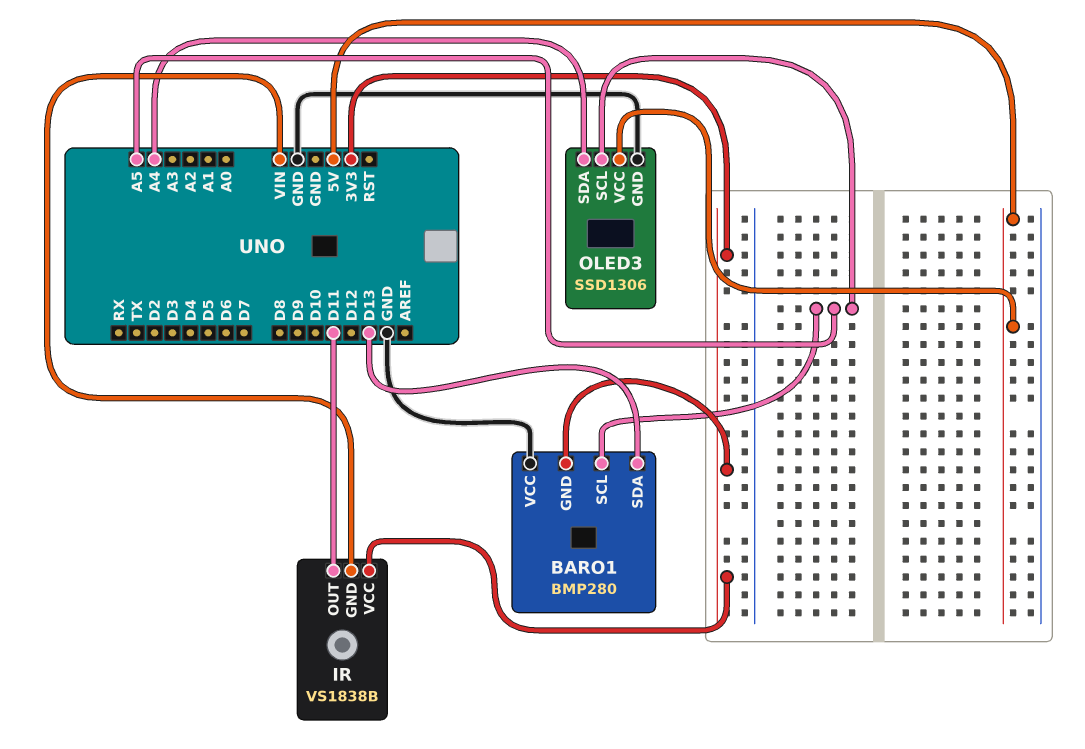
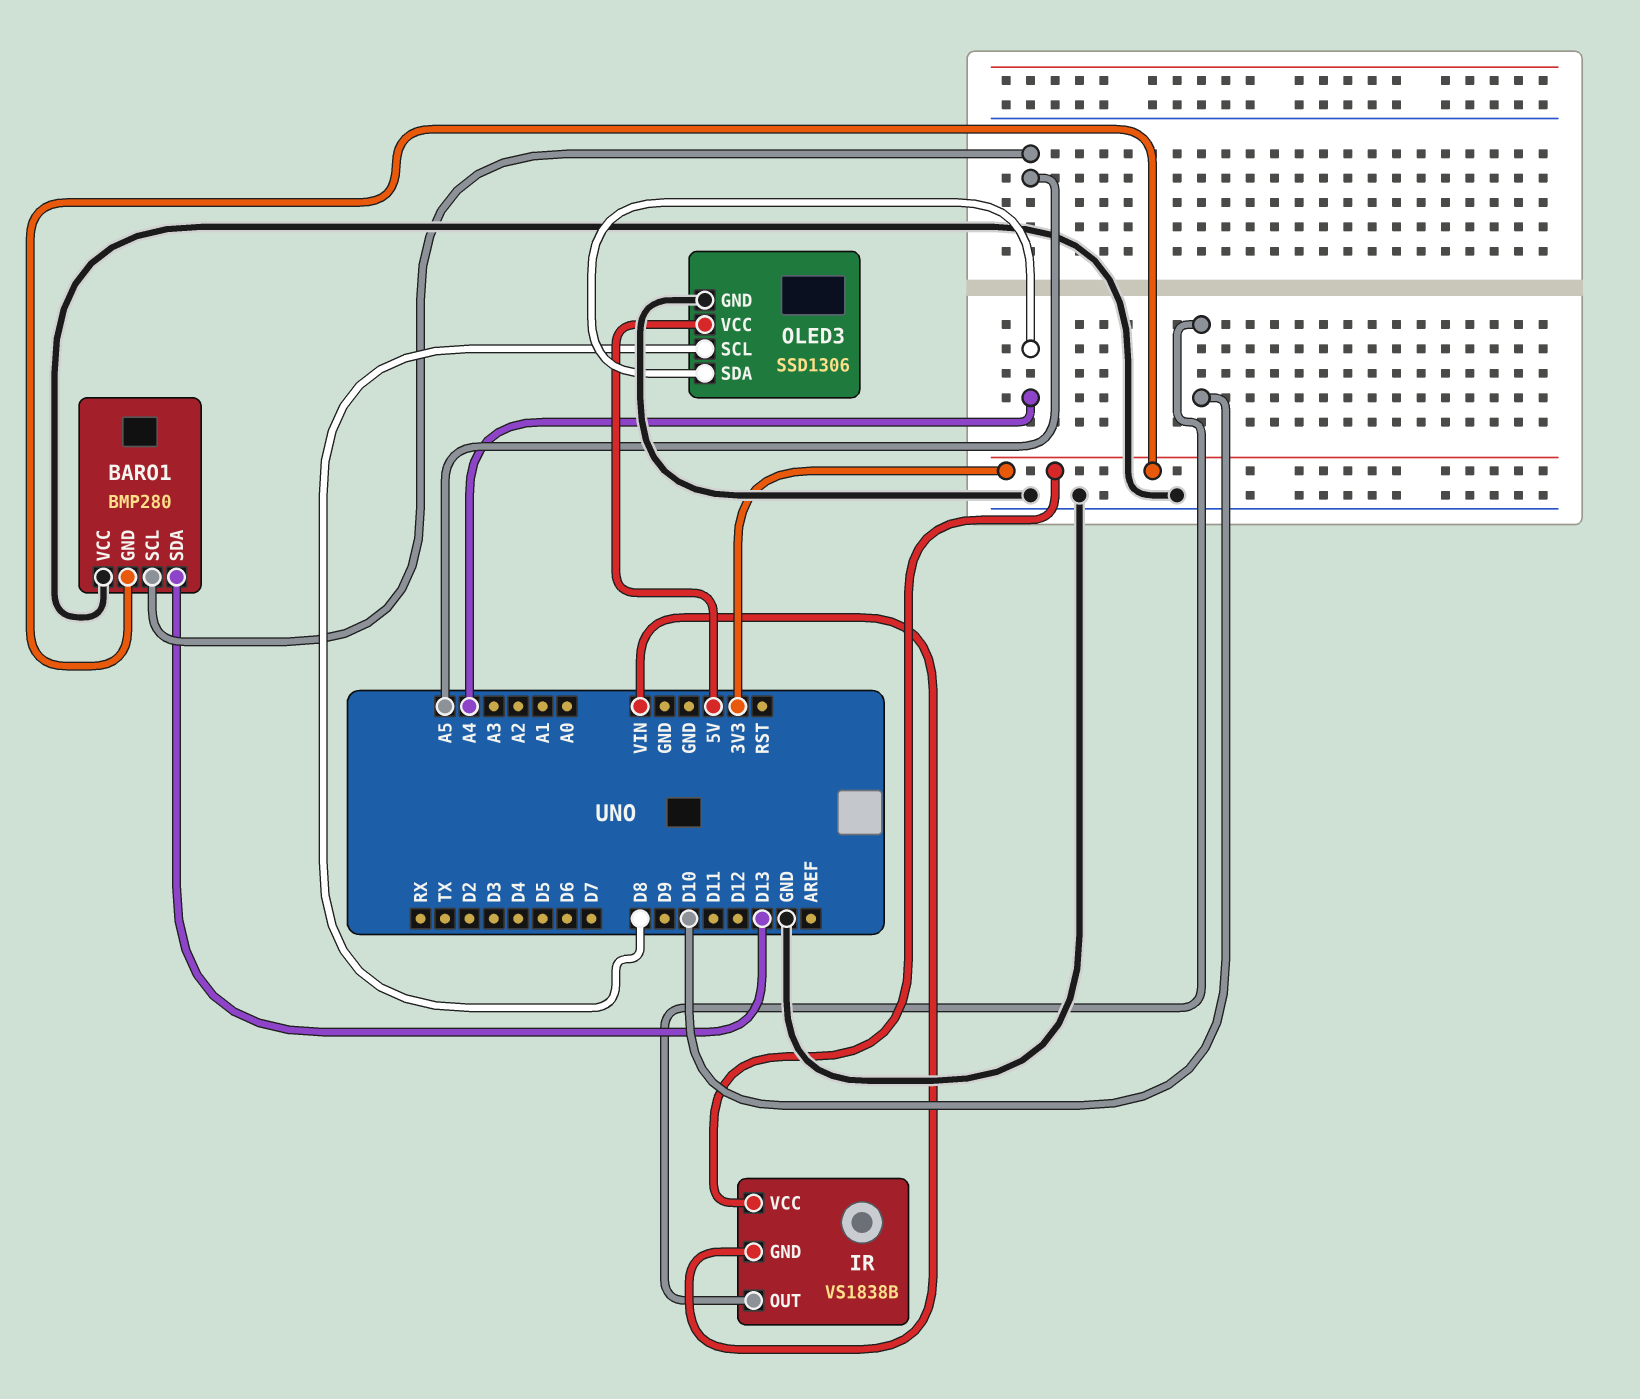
IR pin OUT: D11 -> D10
OLED3 pin SCL: A5 -> D8

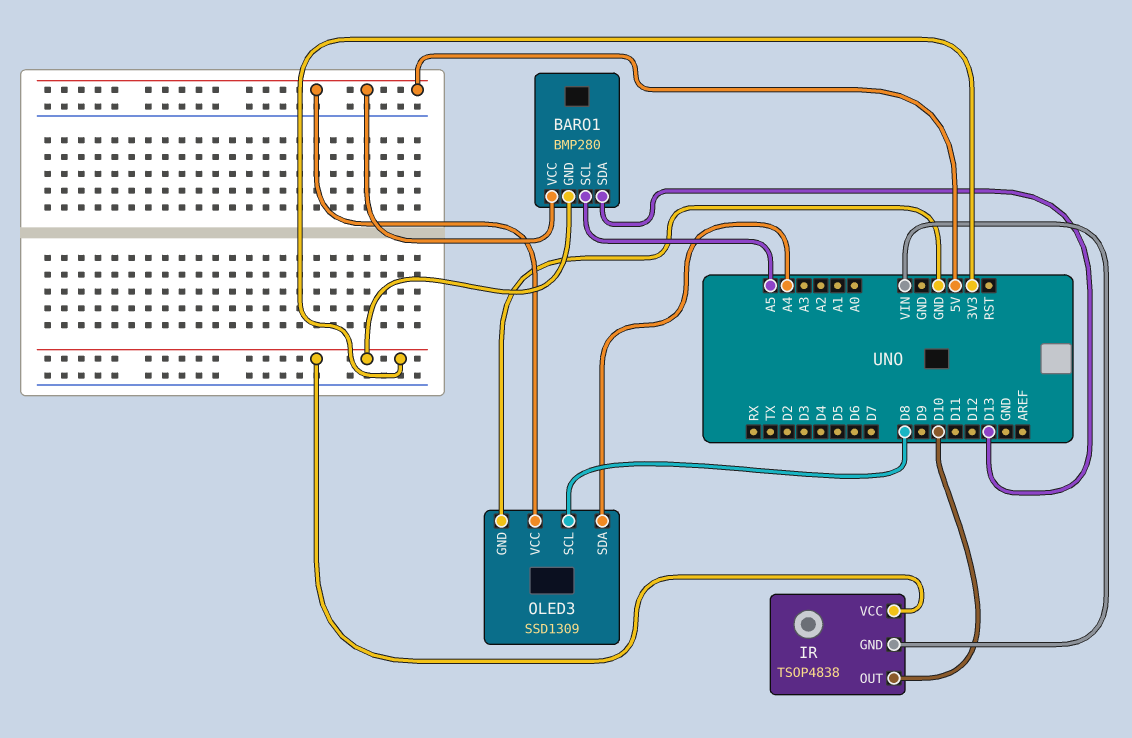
BARO1 pin VCC: GND -> 5V
IR: VS1838B -> TSOP4838
OLED3: SSD1306 -> SSD1309

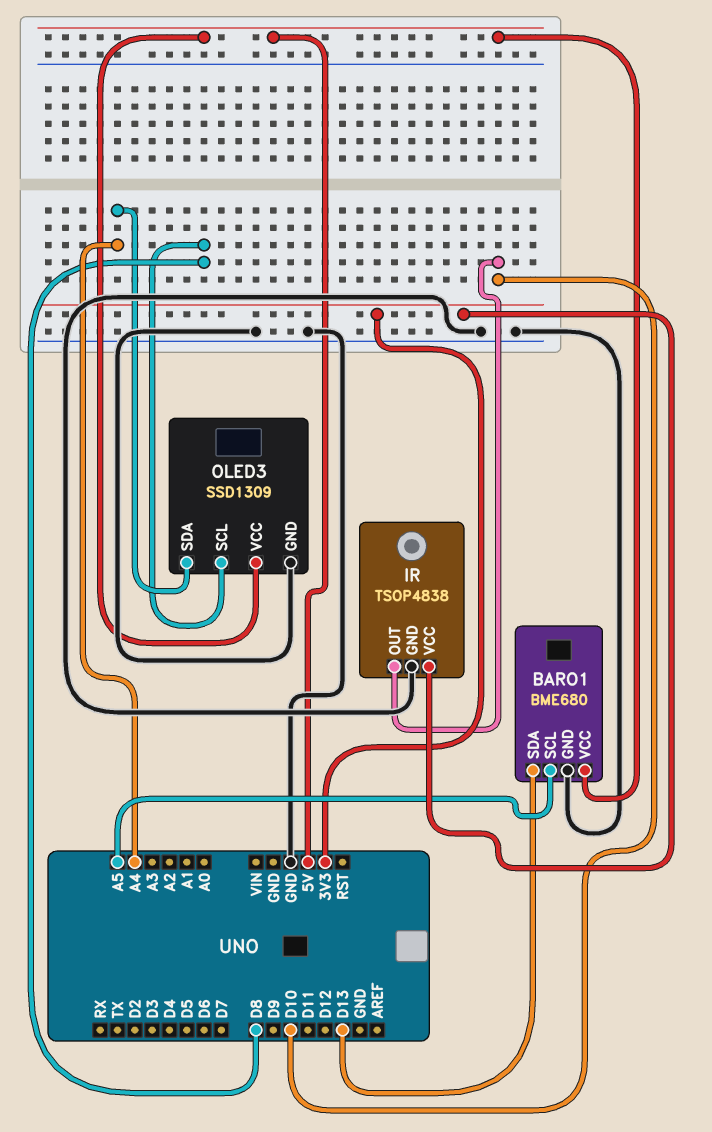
BARO1: BMP280 -> BME680
BARO1 pin GND: 3V3 -> GND
IR pin GND: VIN -> GND

